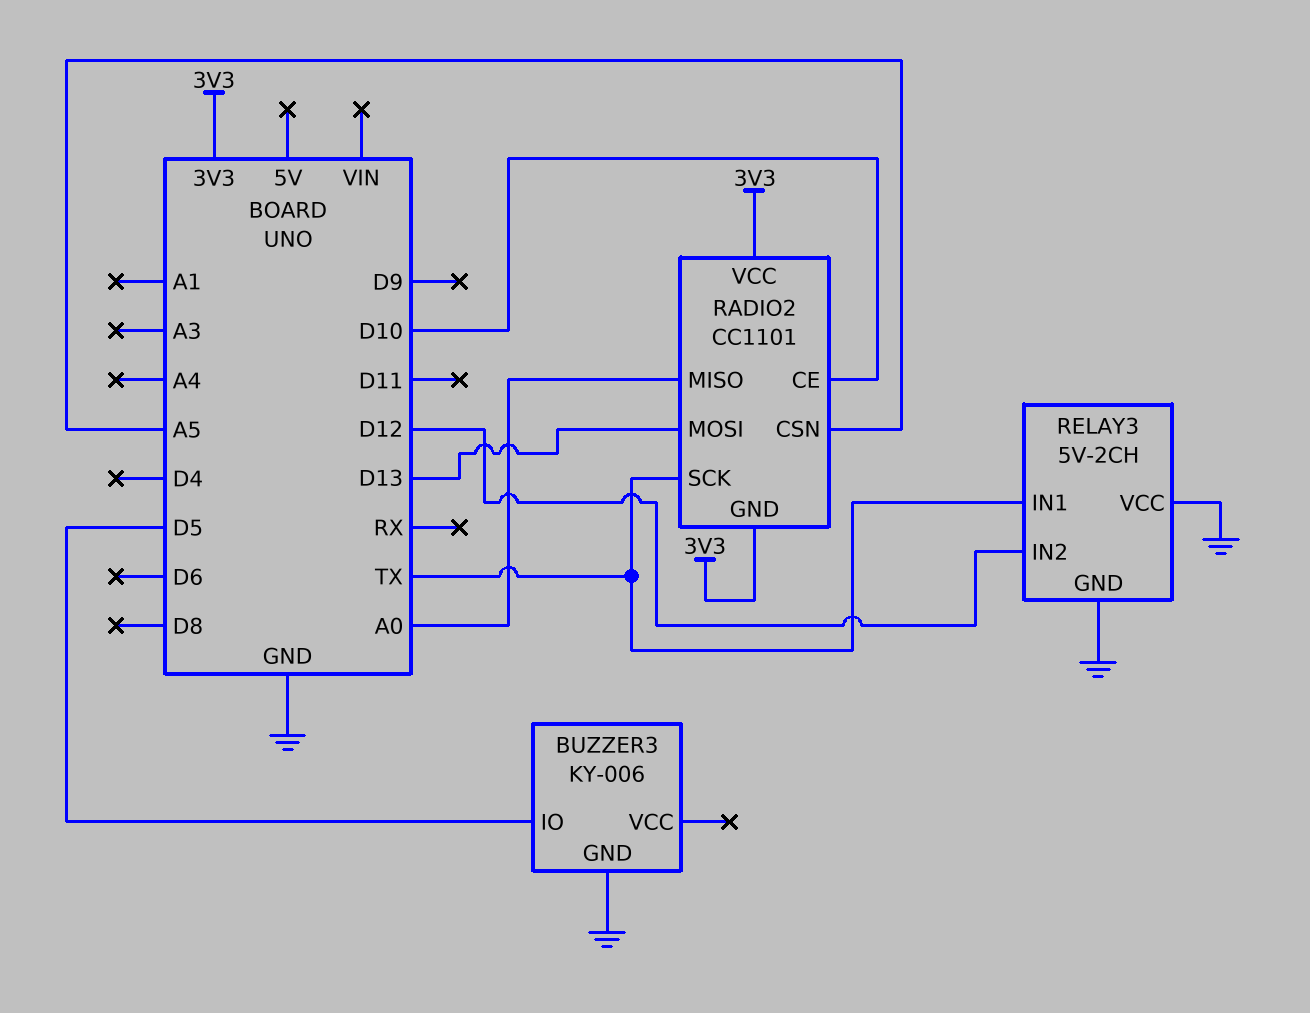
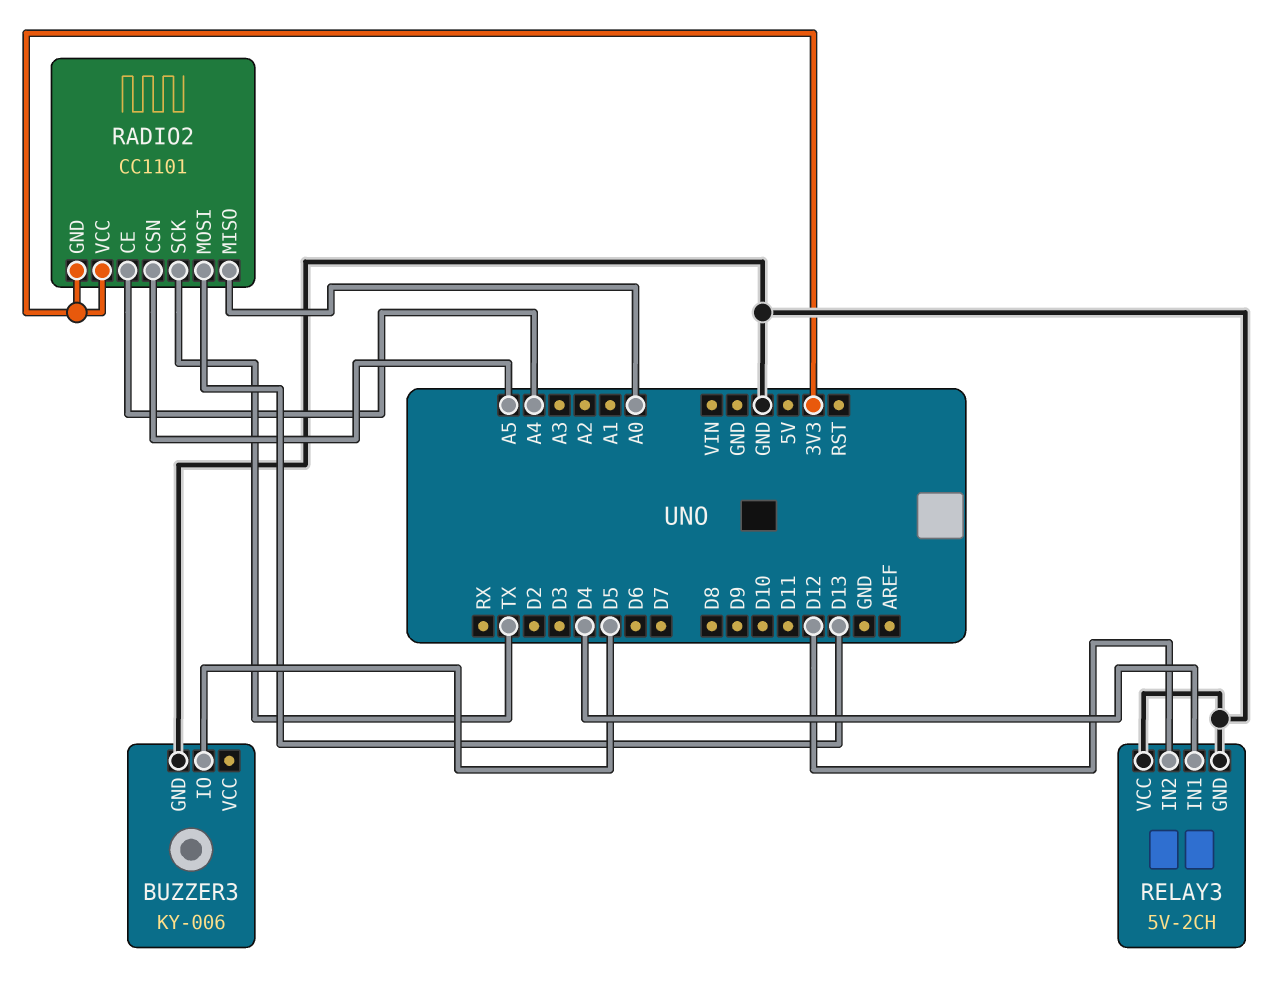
RADIO2 pin CE: D10 -> A4
RELAY3 pin IN1: TX -> D4

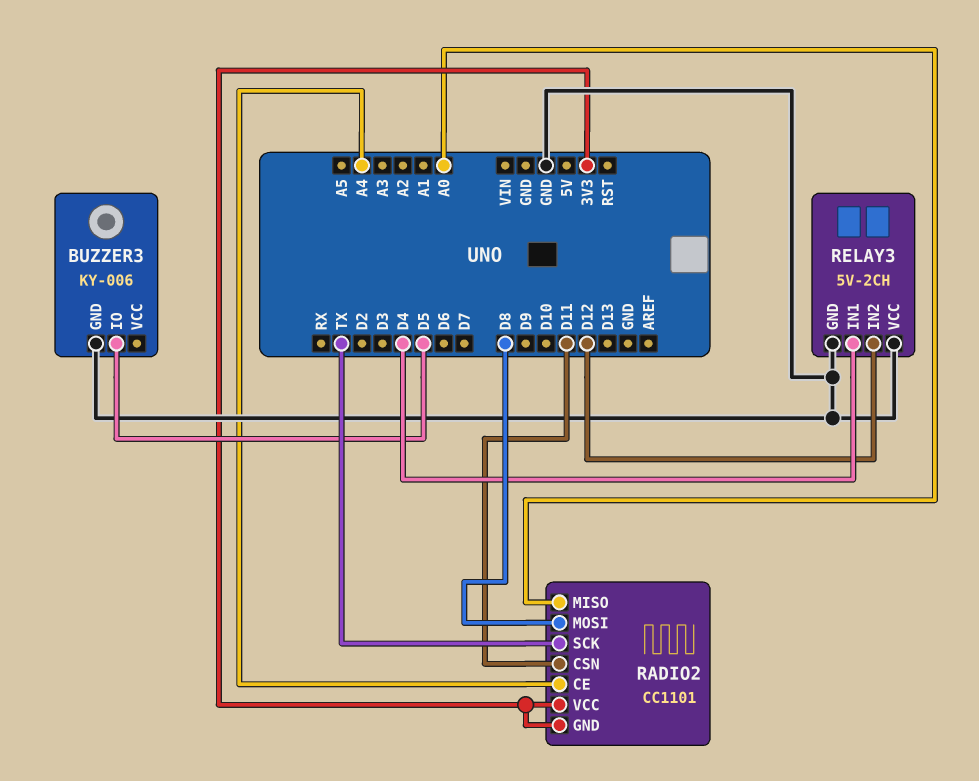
RADIO2 pin CSN: A5 -> D11
RADIO2 pin MOSI: D13 -> D8

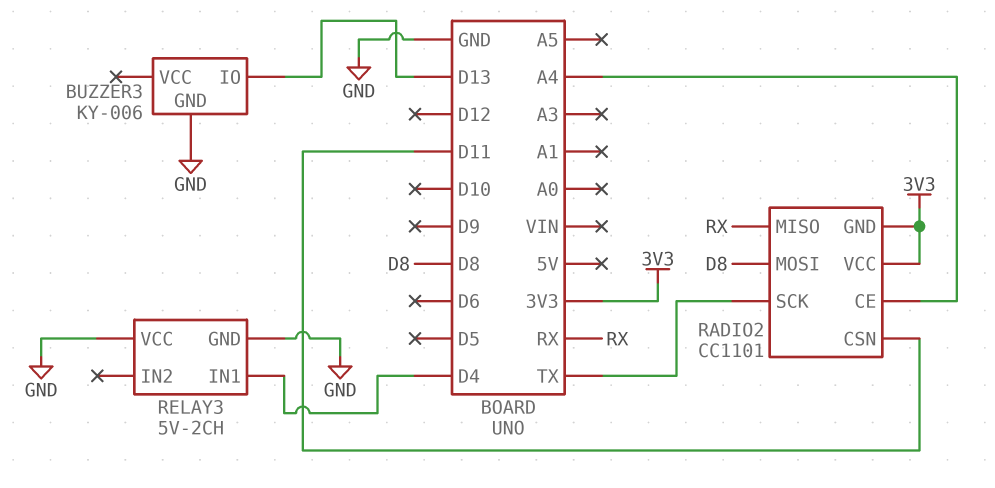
BUZZER3 pin IO: D5 -> D13
RADIO2 pin MISO: A0 -> RX
RELAY3 pin IN2: D12 -> none

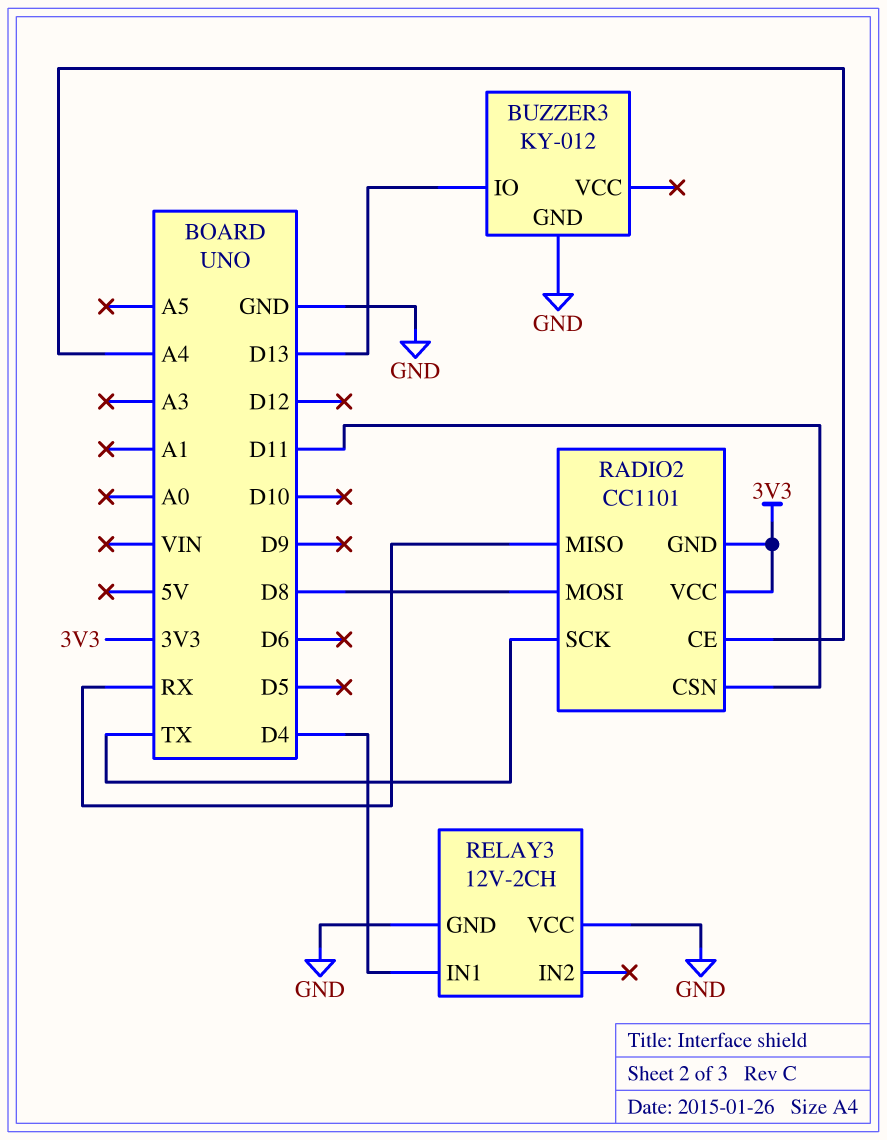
BUZZER3: KY-006 -> KY-012
RELAY3: 5V-2CH -> 12V-2CH

